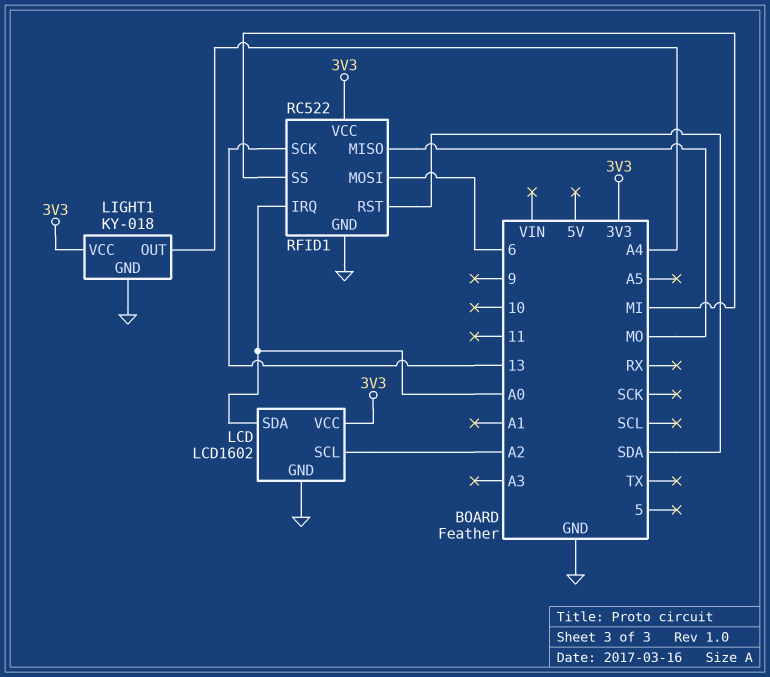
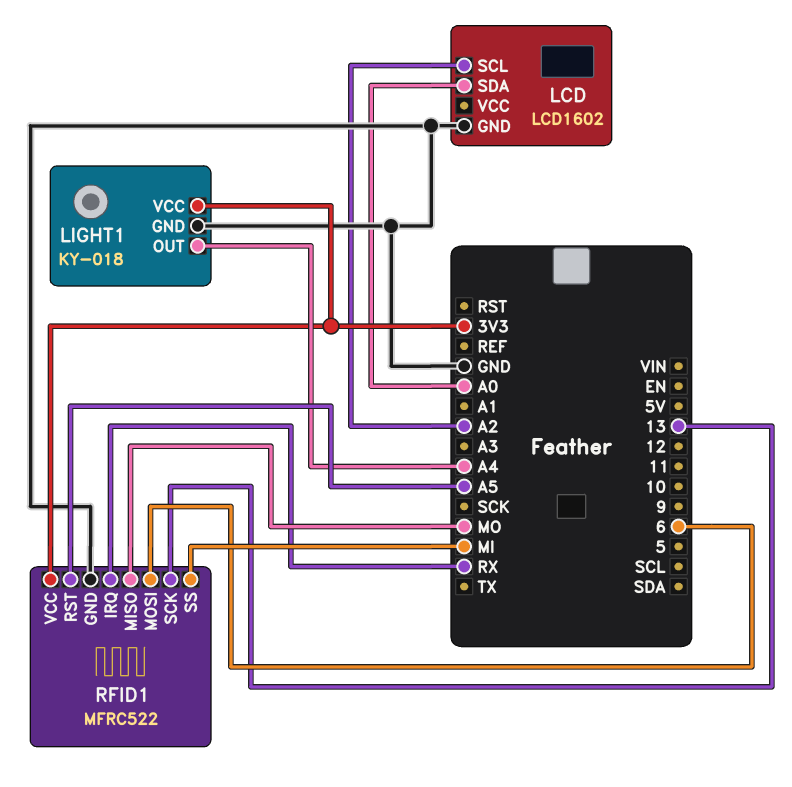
LCD pin VCC: 3V3 -> none
RFID1: RC522 -> MFRC522
RFID1 pin IRQ: A0 -> RX
RFID1 pin RST: SDA -> A5

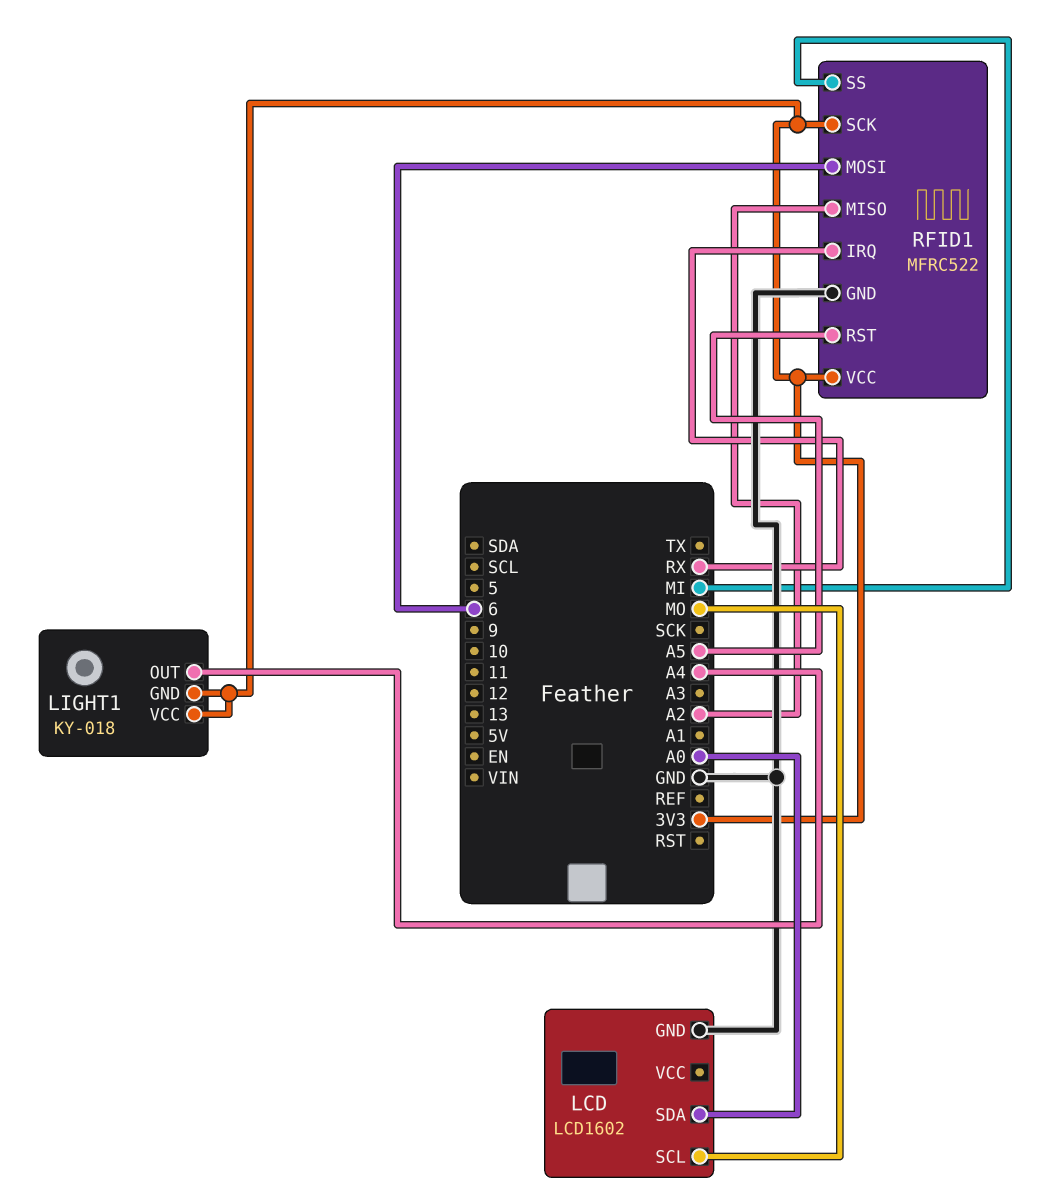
LCD pin SCL: A2 -> MO
LIGHT1 pin GND: GND -> 3V3
RFID1 pin MISO: MO -> A2
RFID1 pin SCK: 13 -> 3V3

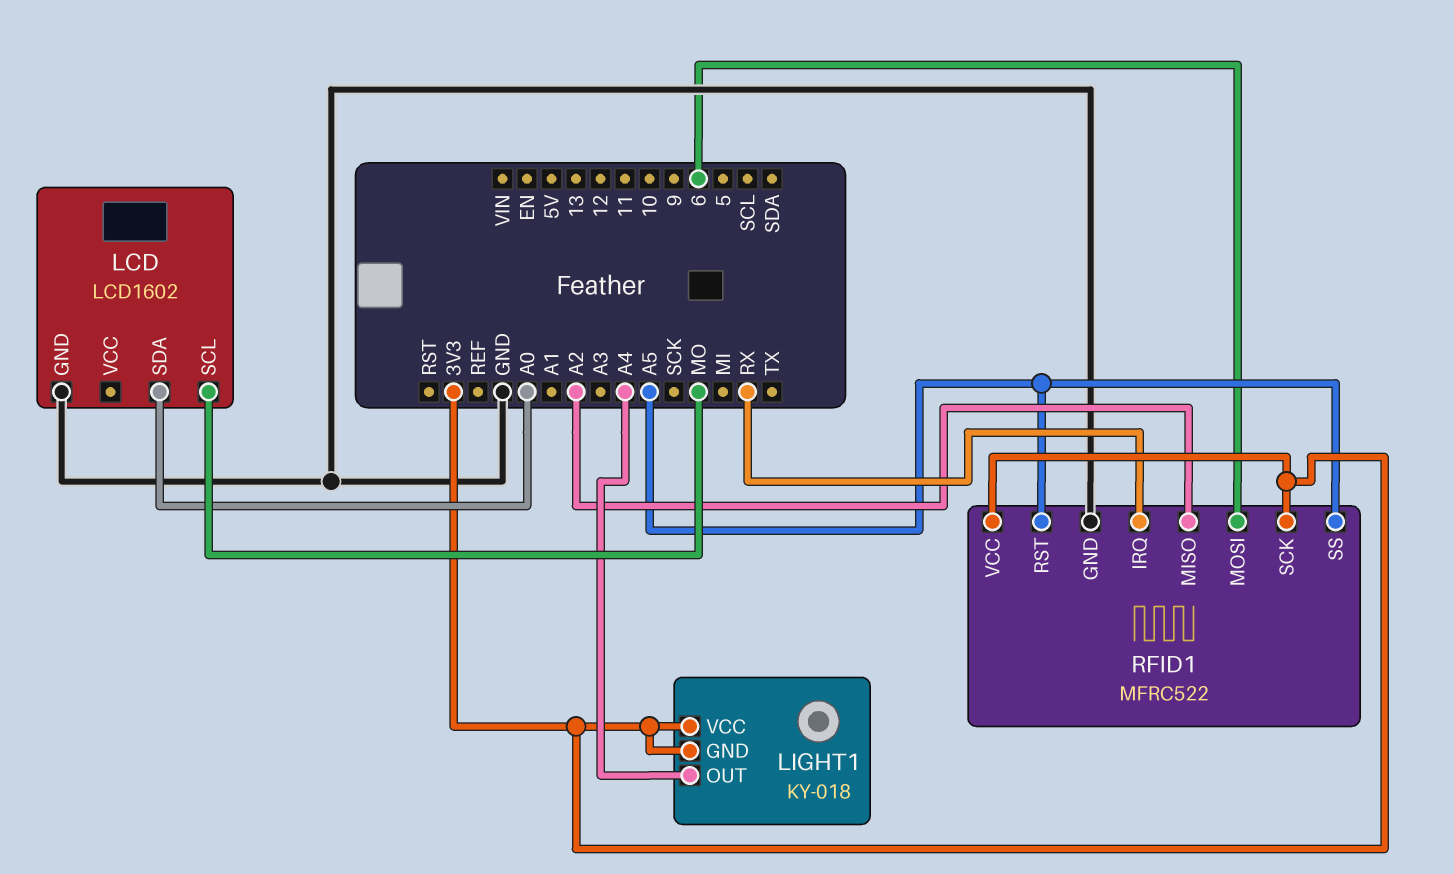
RFID1 pin SS: MI -> A5

